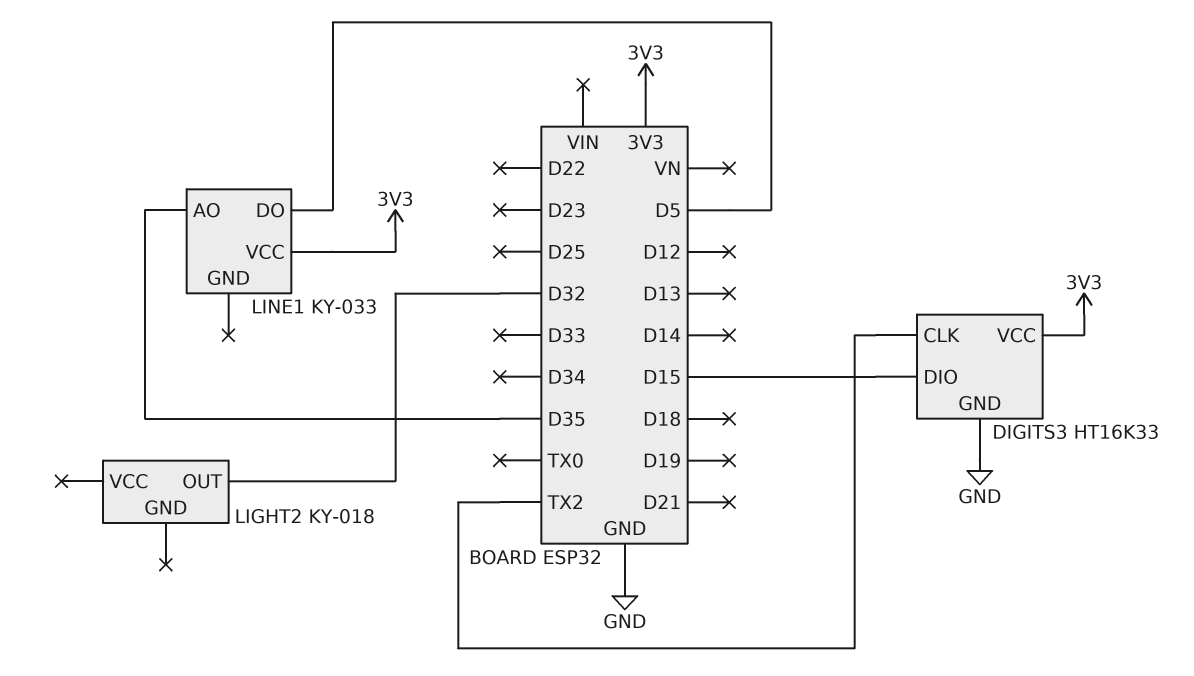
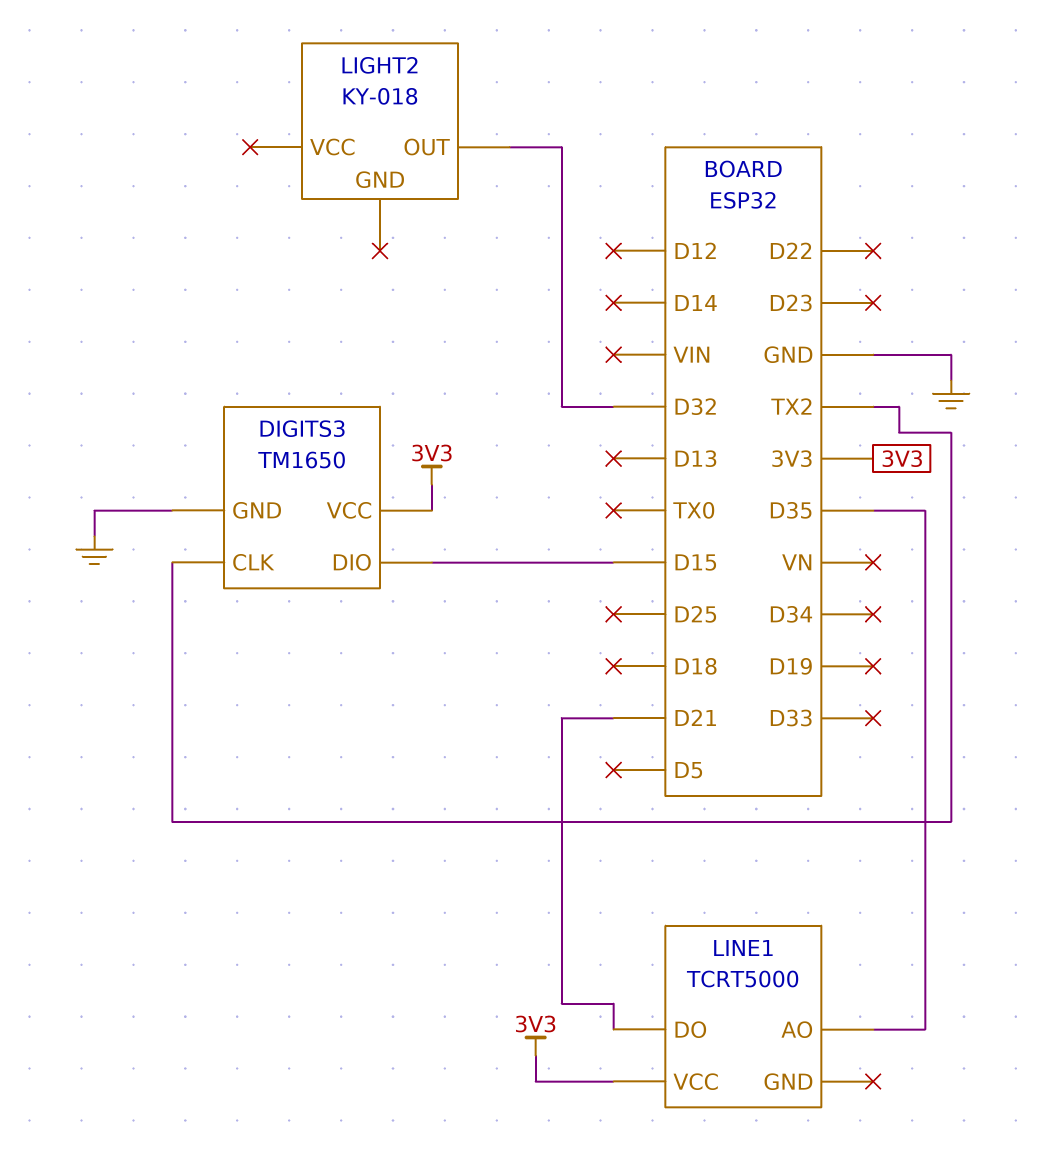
DIGITS3: HT16K33 -> TM1650
LINE1: KY-033 -> TCRT5000
LINE1 pin DO: D5 -> D21

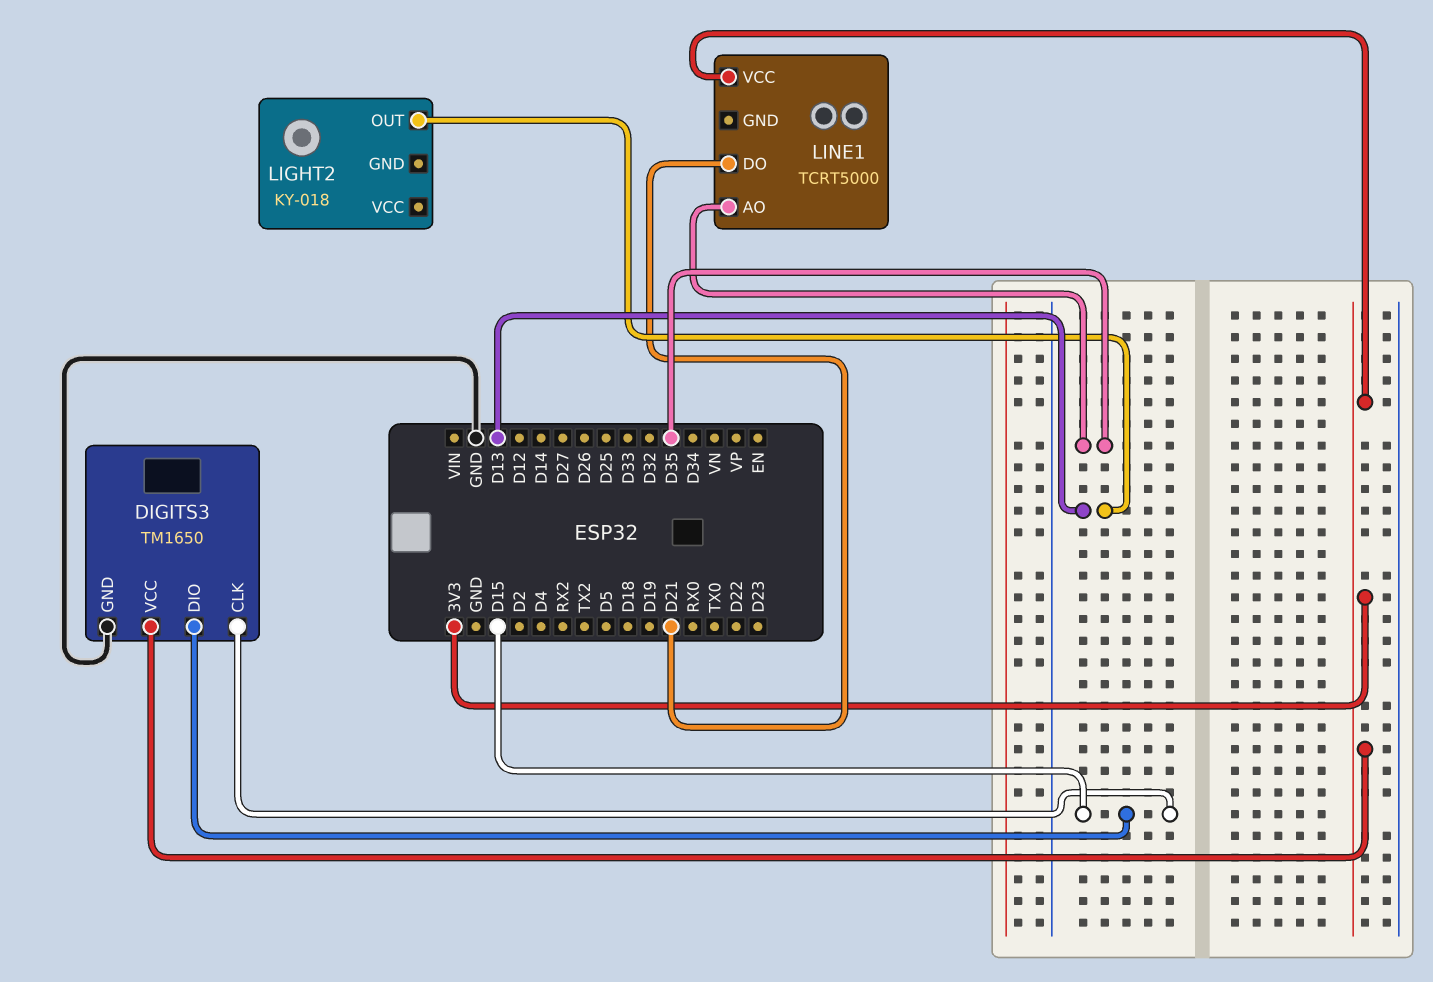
DIGITS3 pin CLK: TX2 -> D15
LIGHT2 pin OUT: D32 -> D13

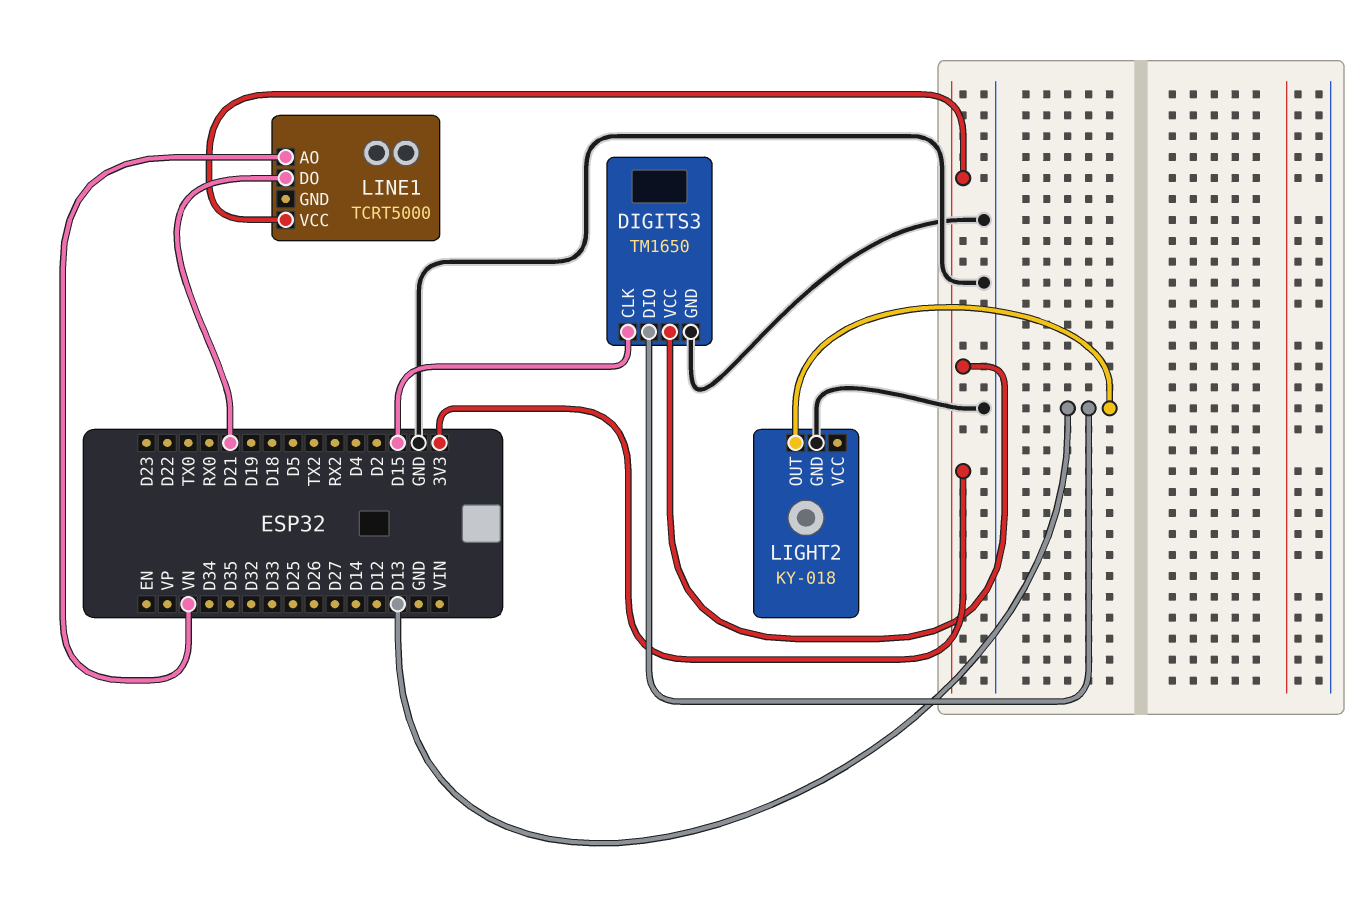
DIGITS3 pin DIO: D15 -> D13
LIGHT2 pin GND: none -> GND
LINE1 pin AO: D35 -> VN

